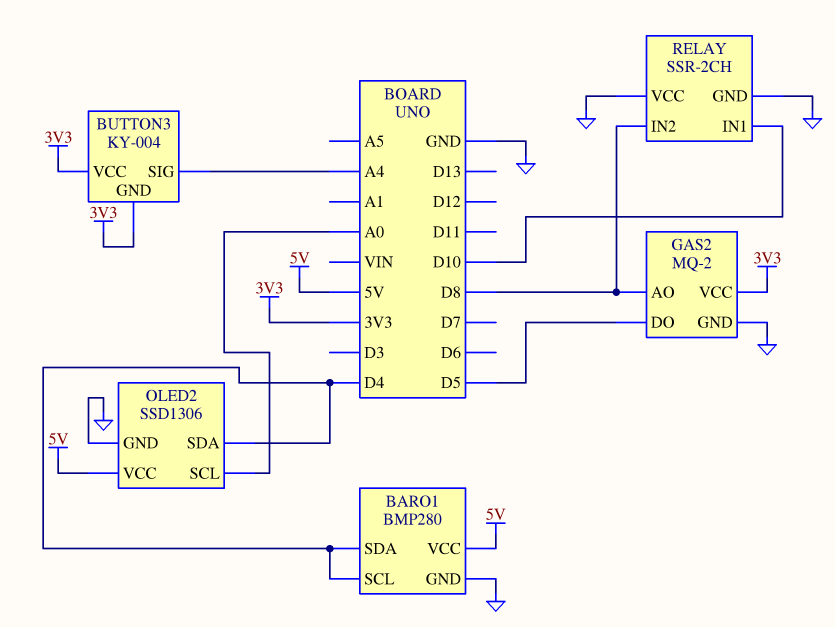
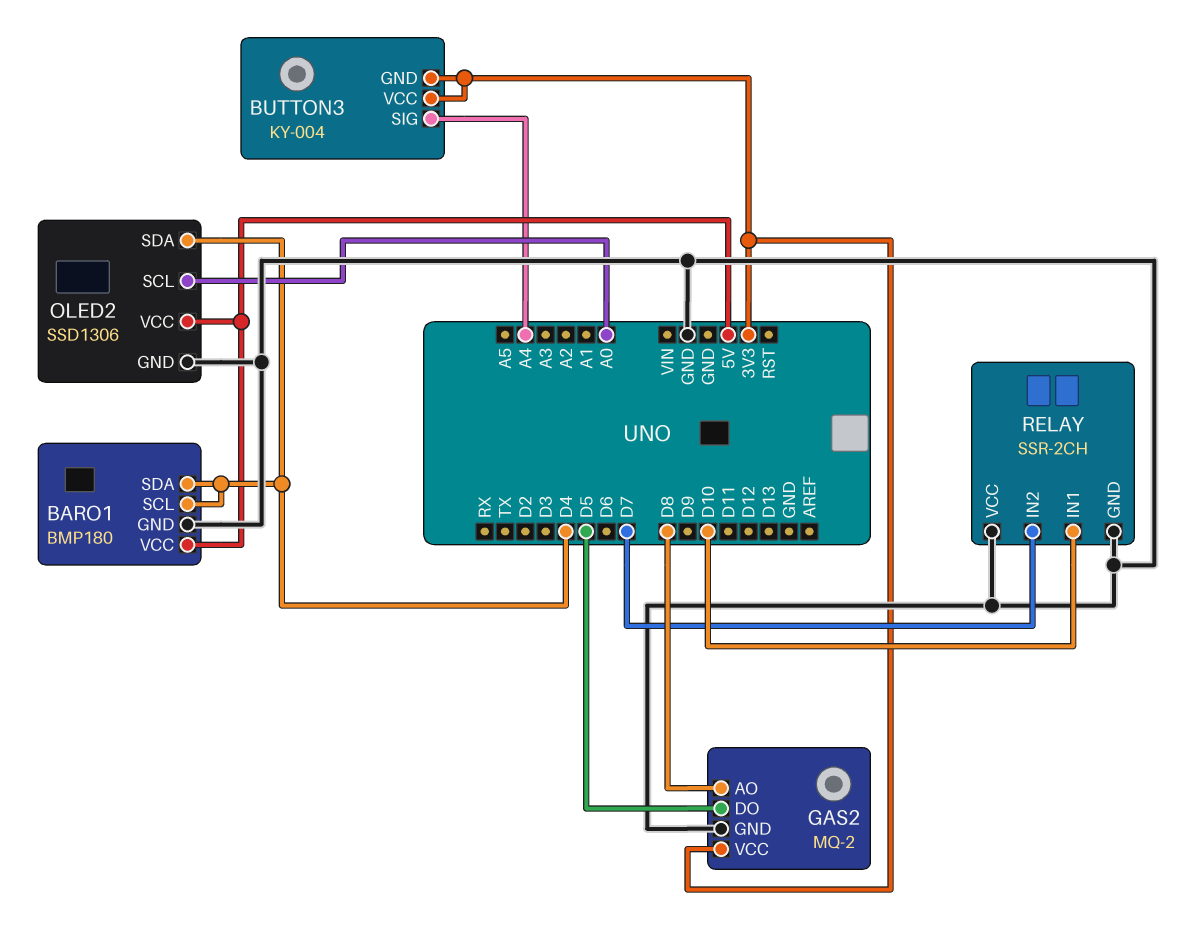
BARO1: BMP280 -> BMP180
RELAY pin IN2: D8 -> D7

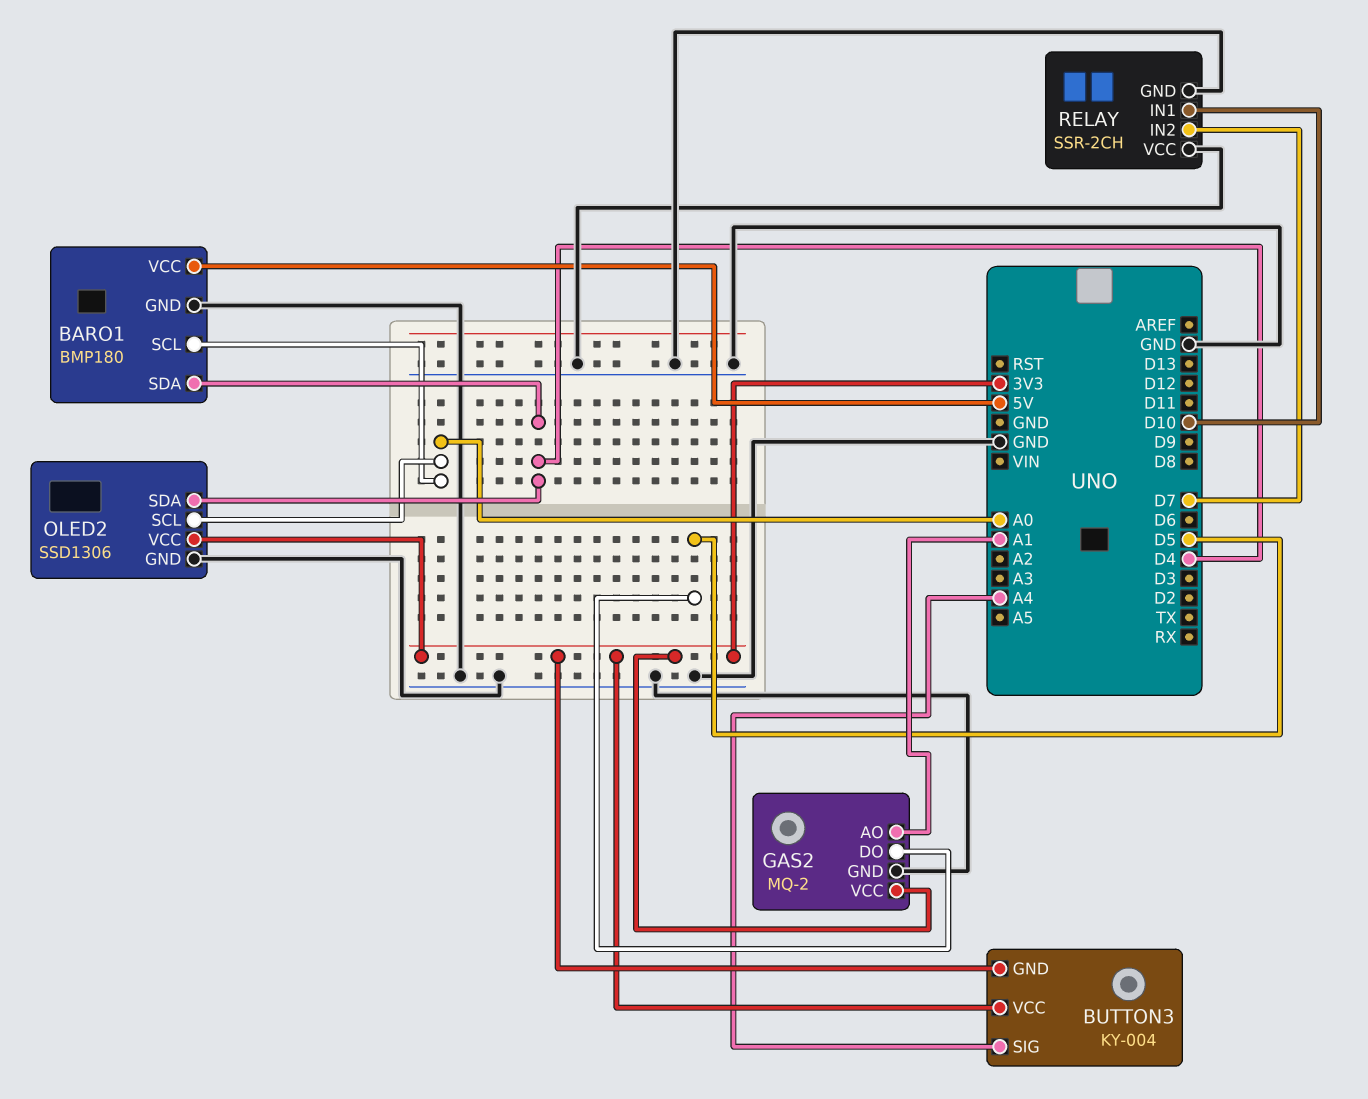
BARO1 pin SCL: D4 -> A0
GAS2 pin AO: D8 -> A1
OLED2 pin VCC: 5V -> 3V3

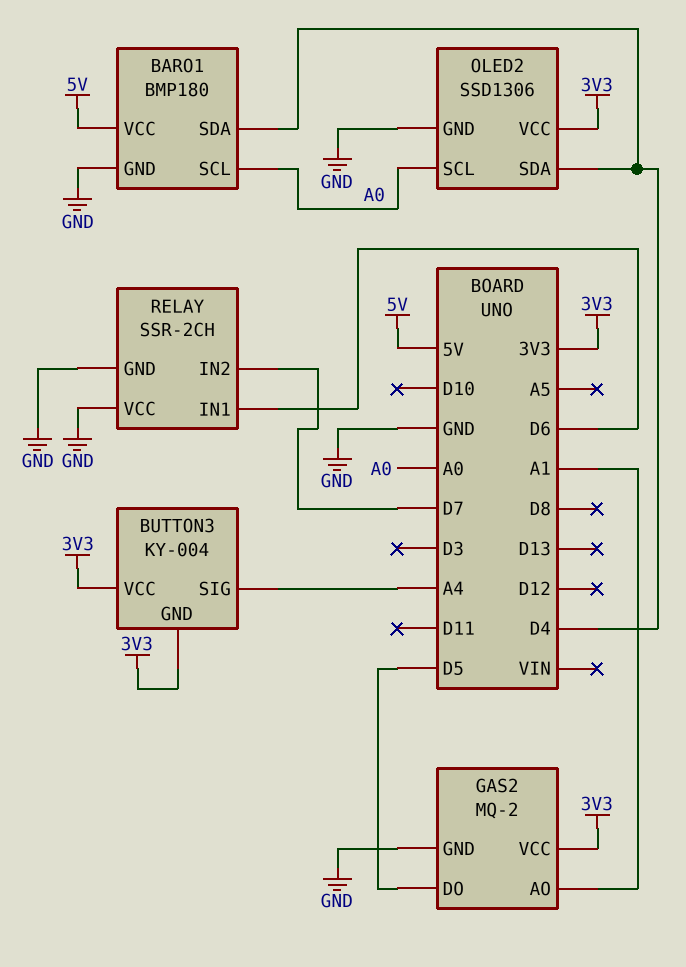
RELAY pin IN1: D10 -> D6

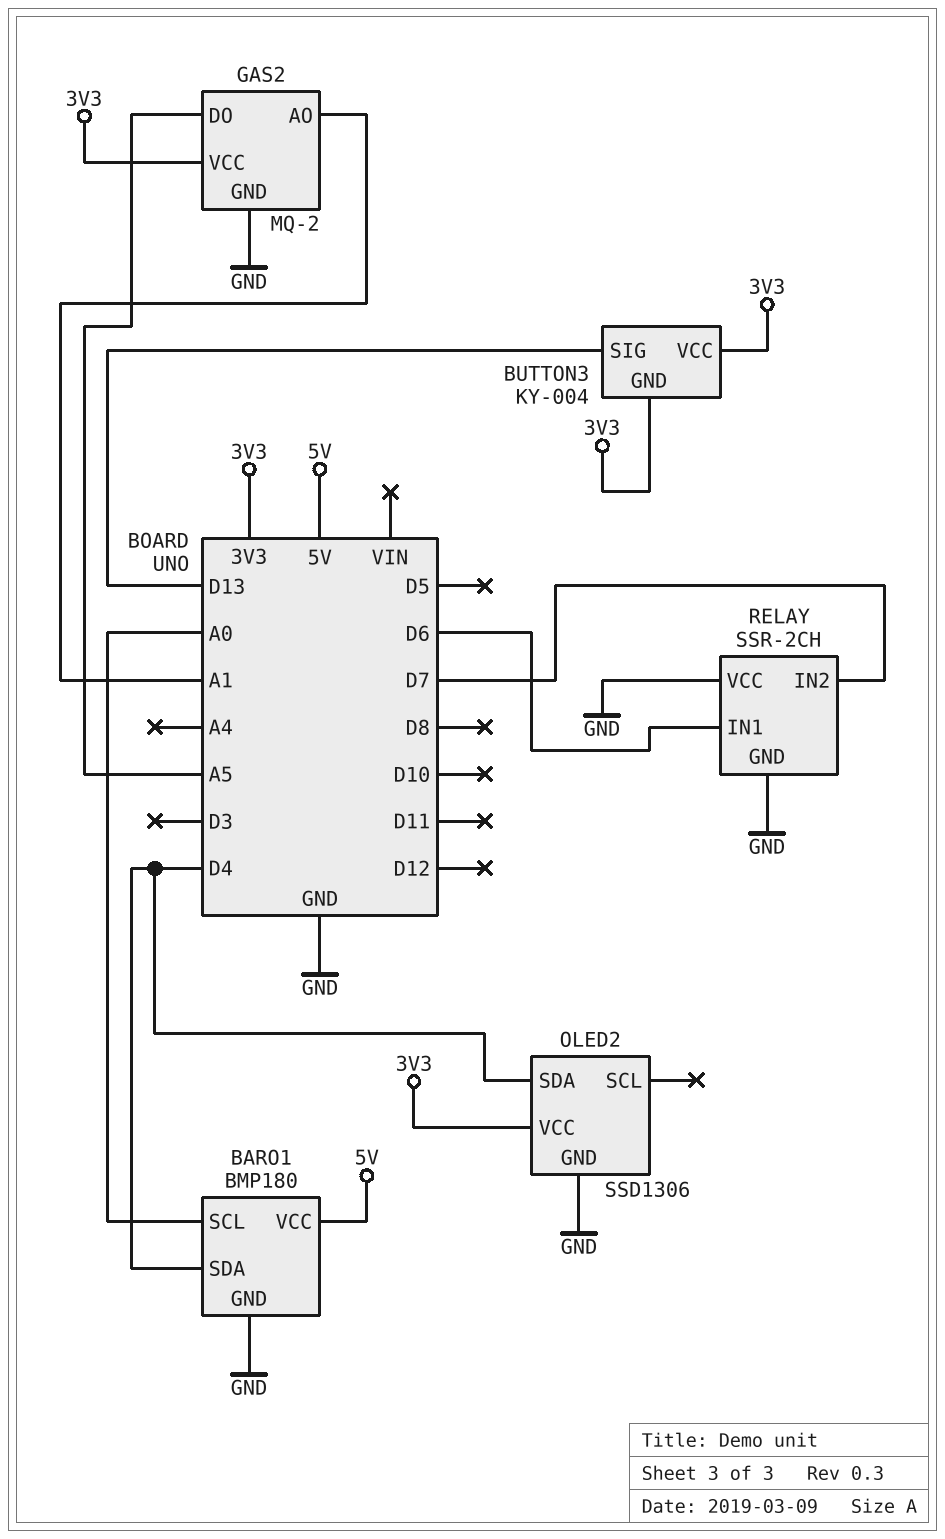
BUTTON3 pin SIG: A4 -> D13
GAS2 pin DO: D5 -> A5
OLED2 pin SCL: A0 -> none

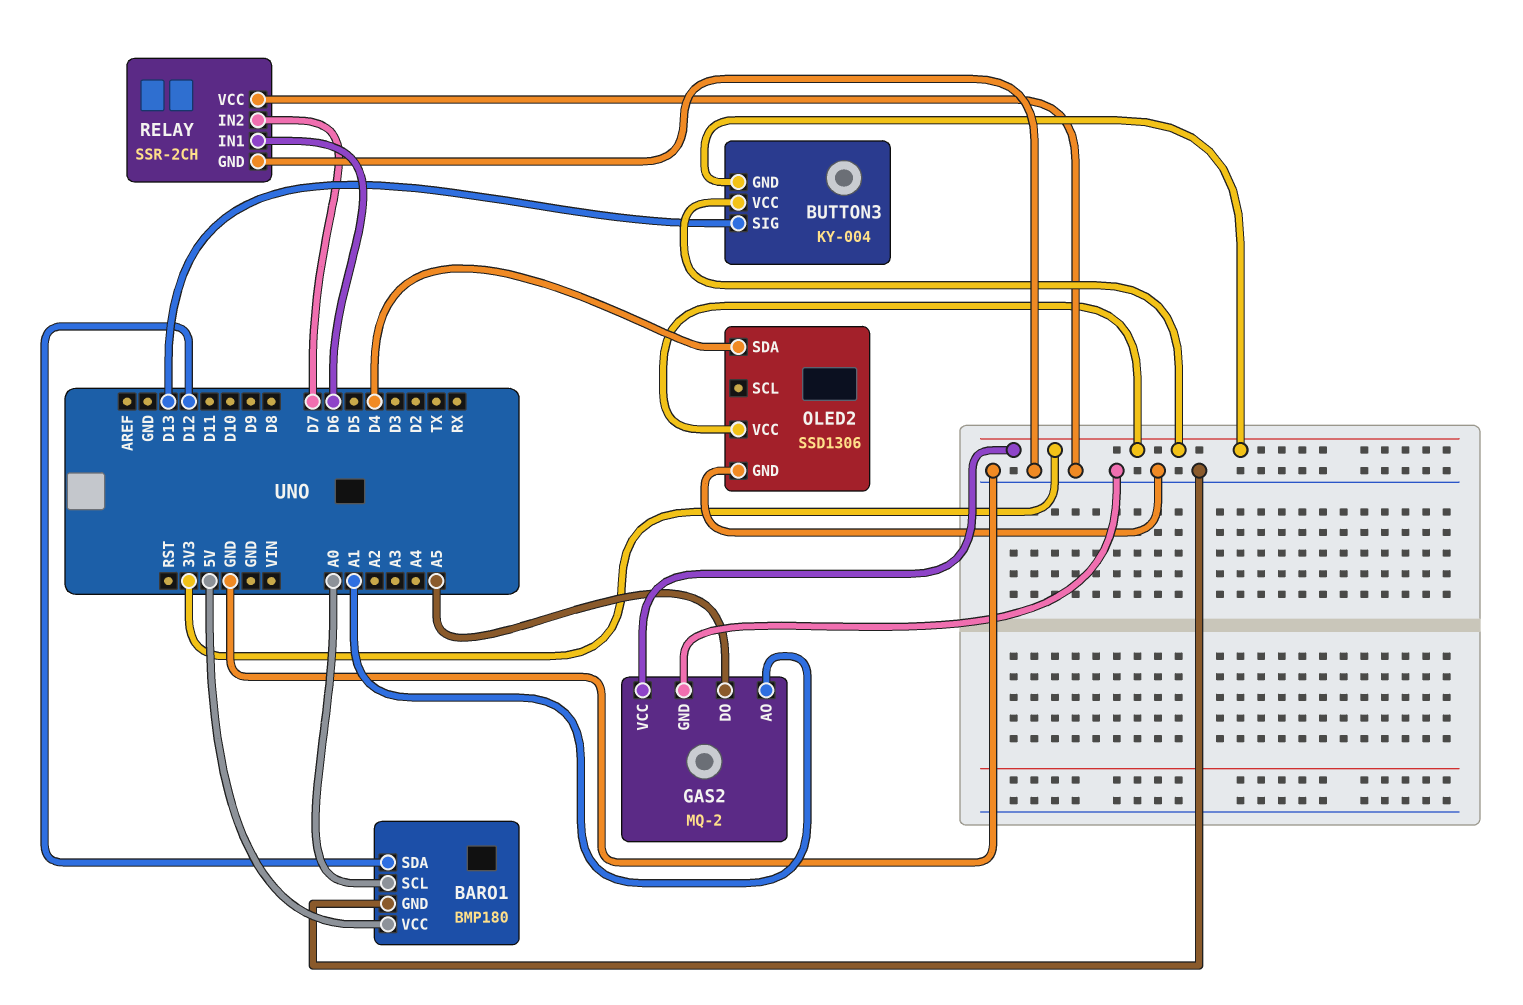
BARO1 pin SDA: D4 -> D12

